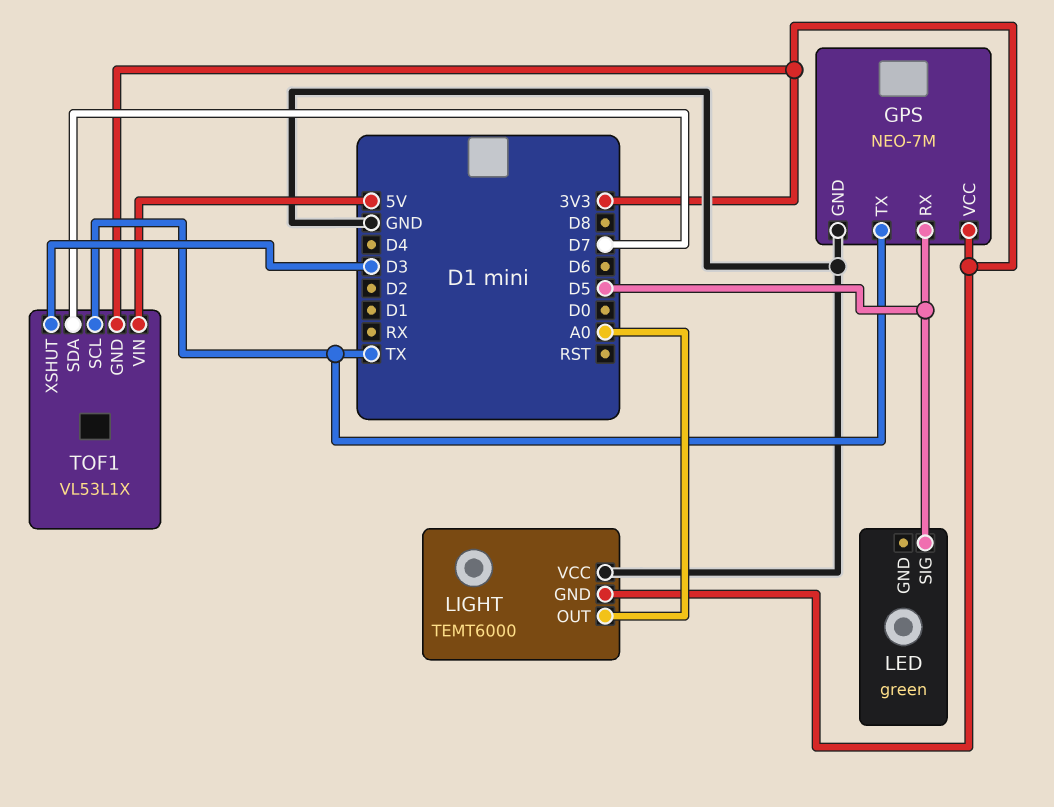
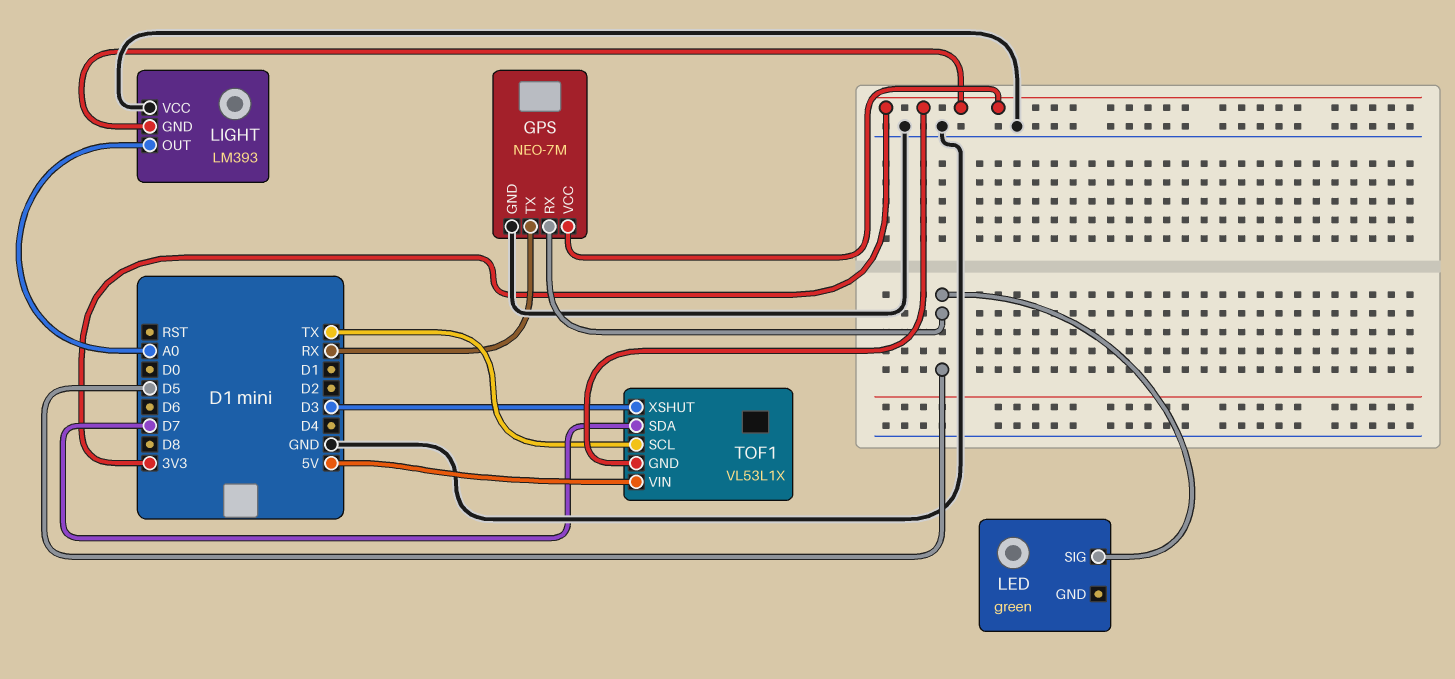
GPS pin TX: TX -> RX
LIGHT: TEMT6000 -> LM393

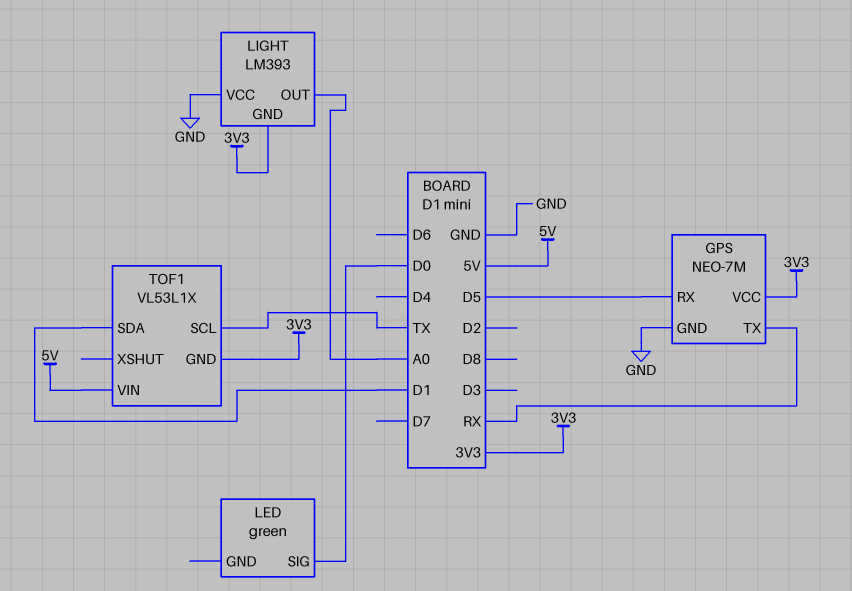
LED pin SIG: D5 -> D0
TOF1 pin SDA: D7 -> D1
TOF1 pin XSHUT: D3 -> none

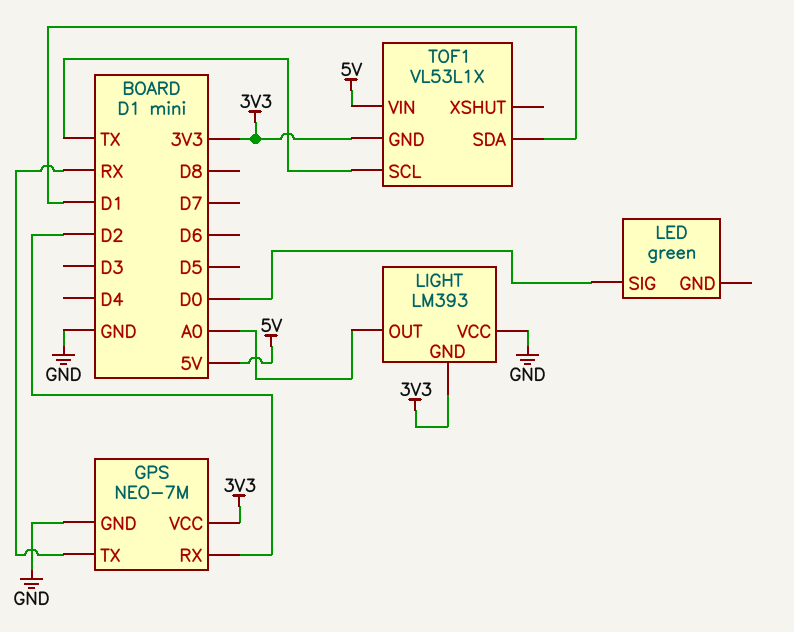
GPS pin RX: D5 -> D2

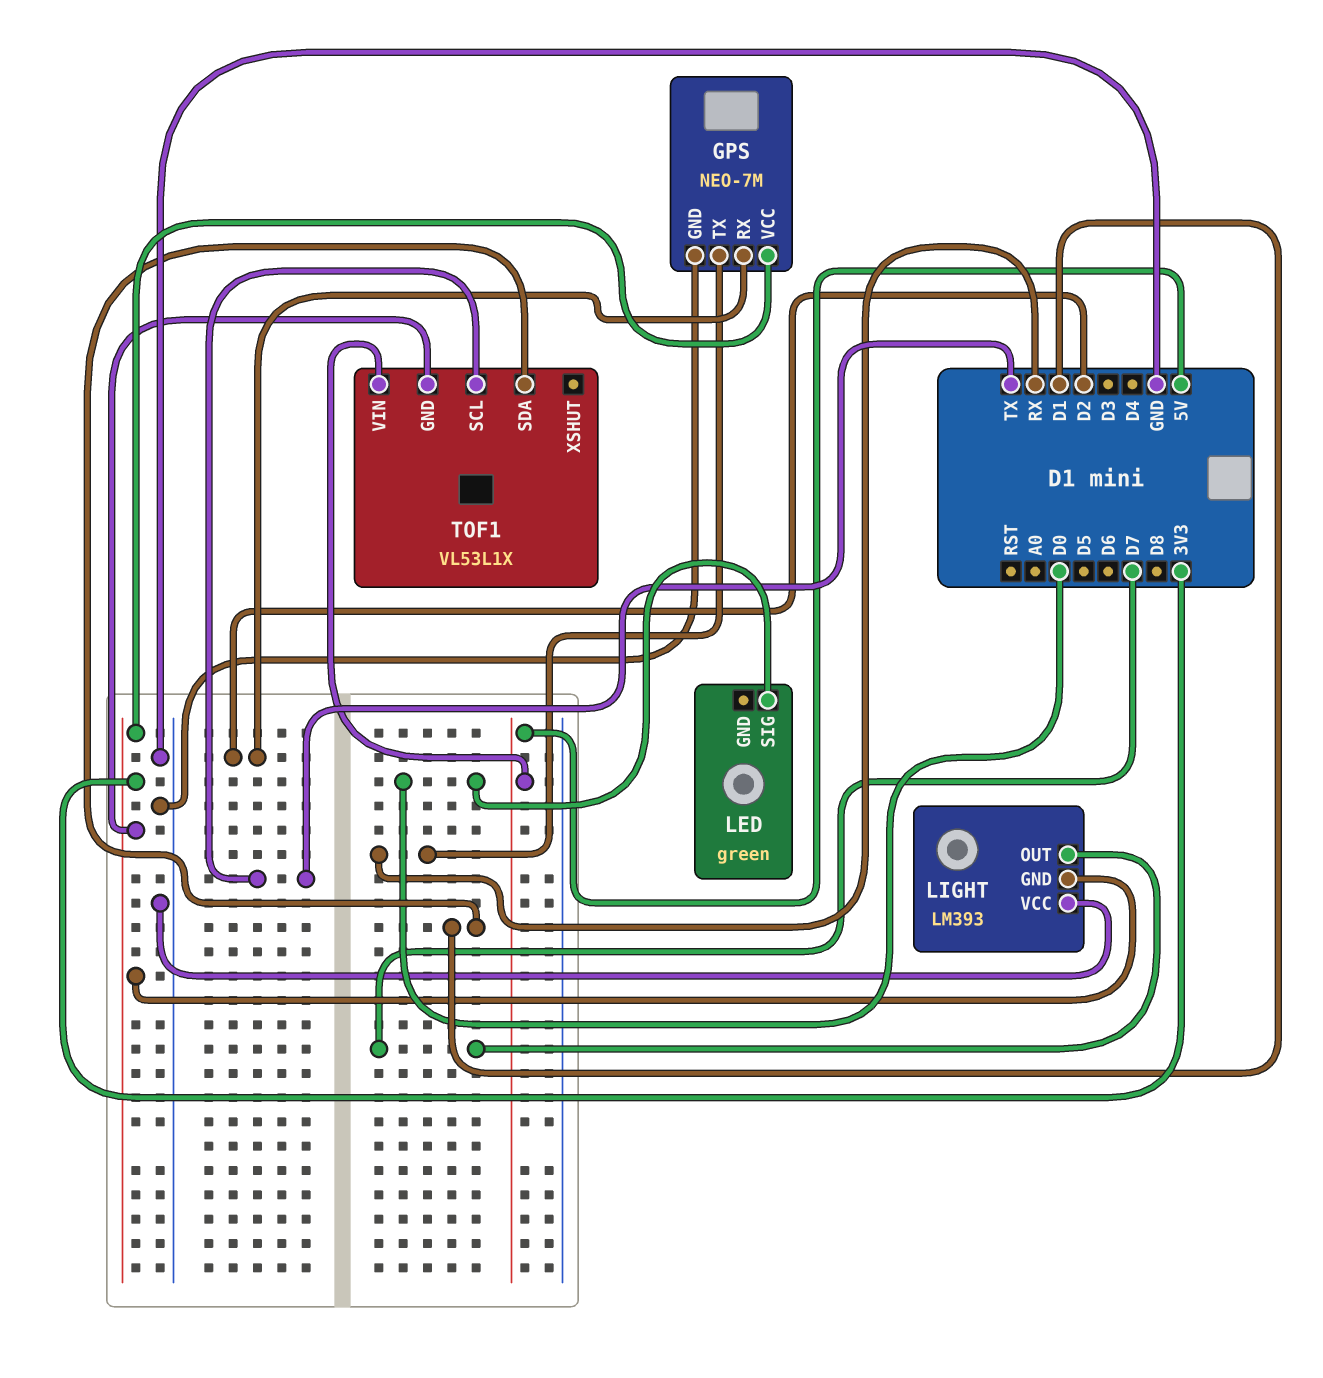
LIGHT pin OUT: A0 -> D7

